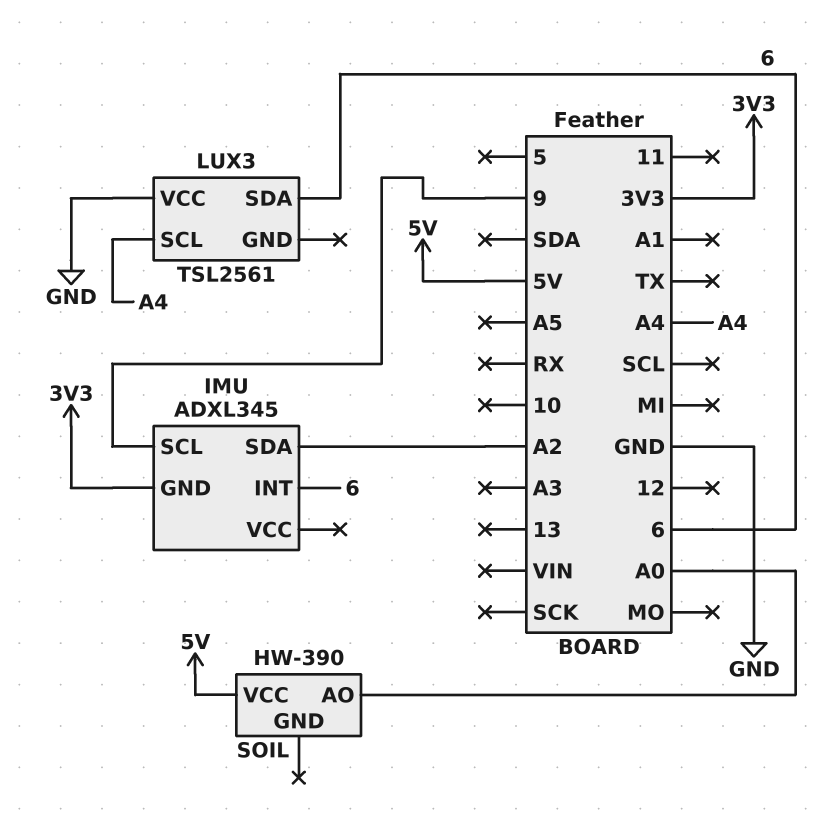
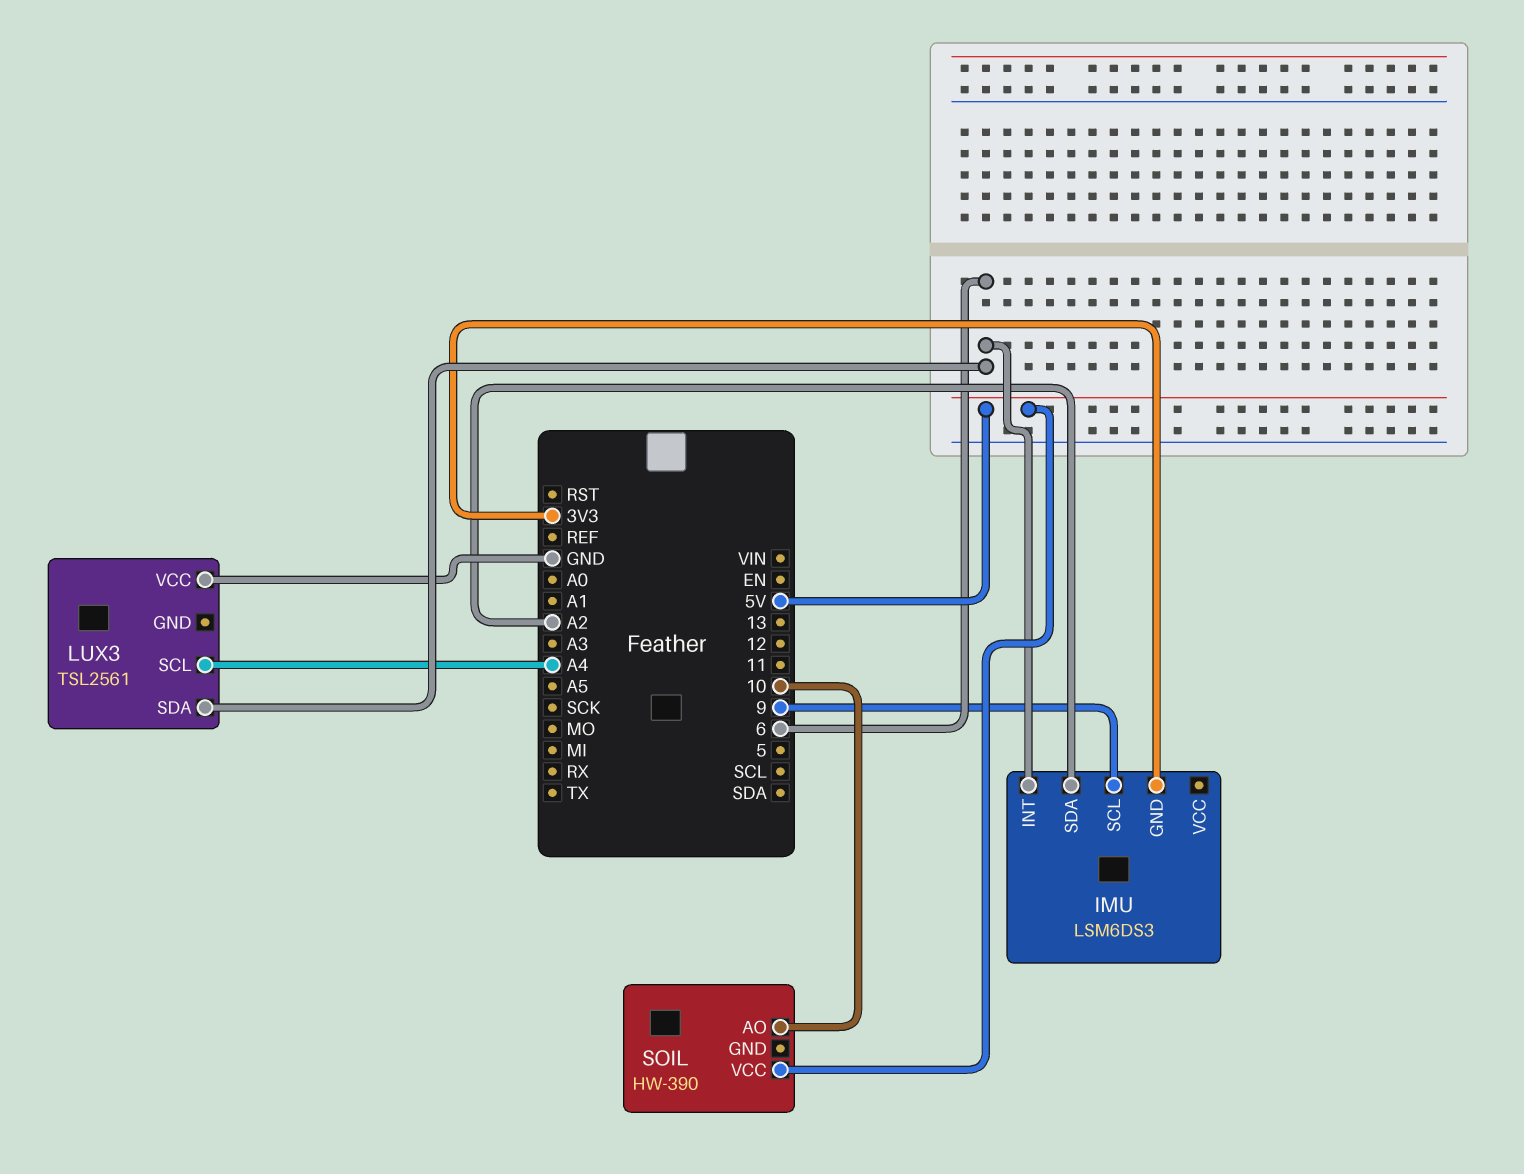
IMU: ADXL345 -> LSM6DS3
SOIL pin AO: A0 -> 10

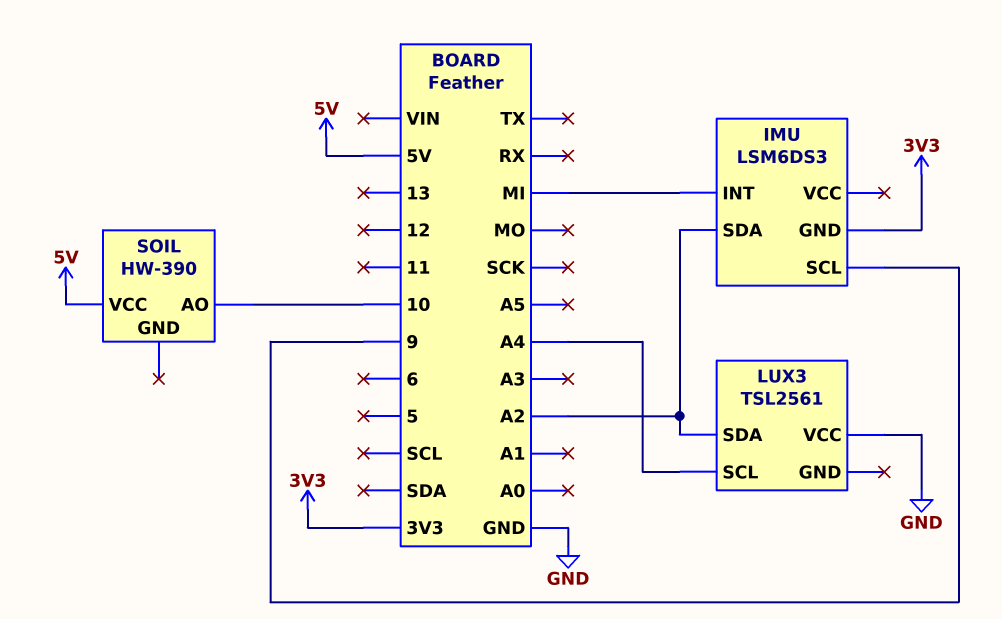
IMU pin INT: 6 -> MI
LUX3 pin SDA: 6 -> A2

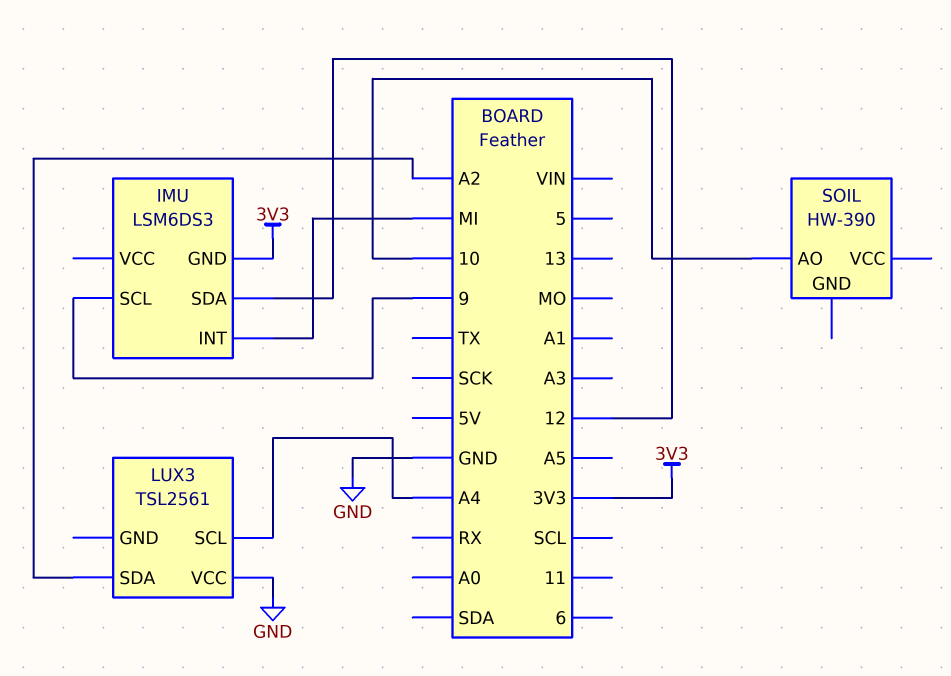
IMU pin SDA: A2 -> 12
SOIL pin VCC: 5V -> none

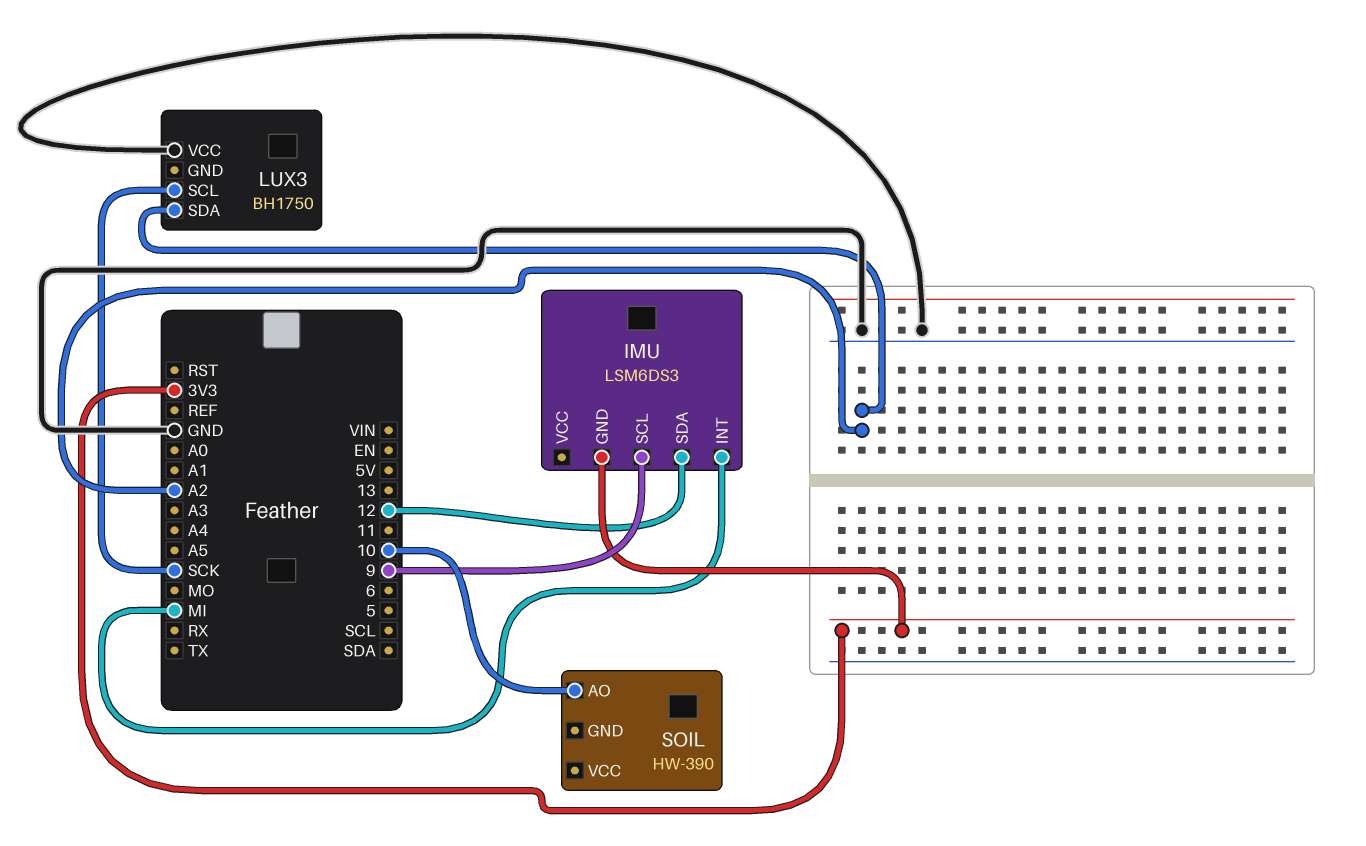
LUX3: TSL2561 -> BH1750
LUX3 pin SCL: A4 -> SCK

